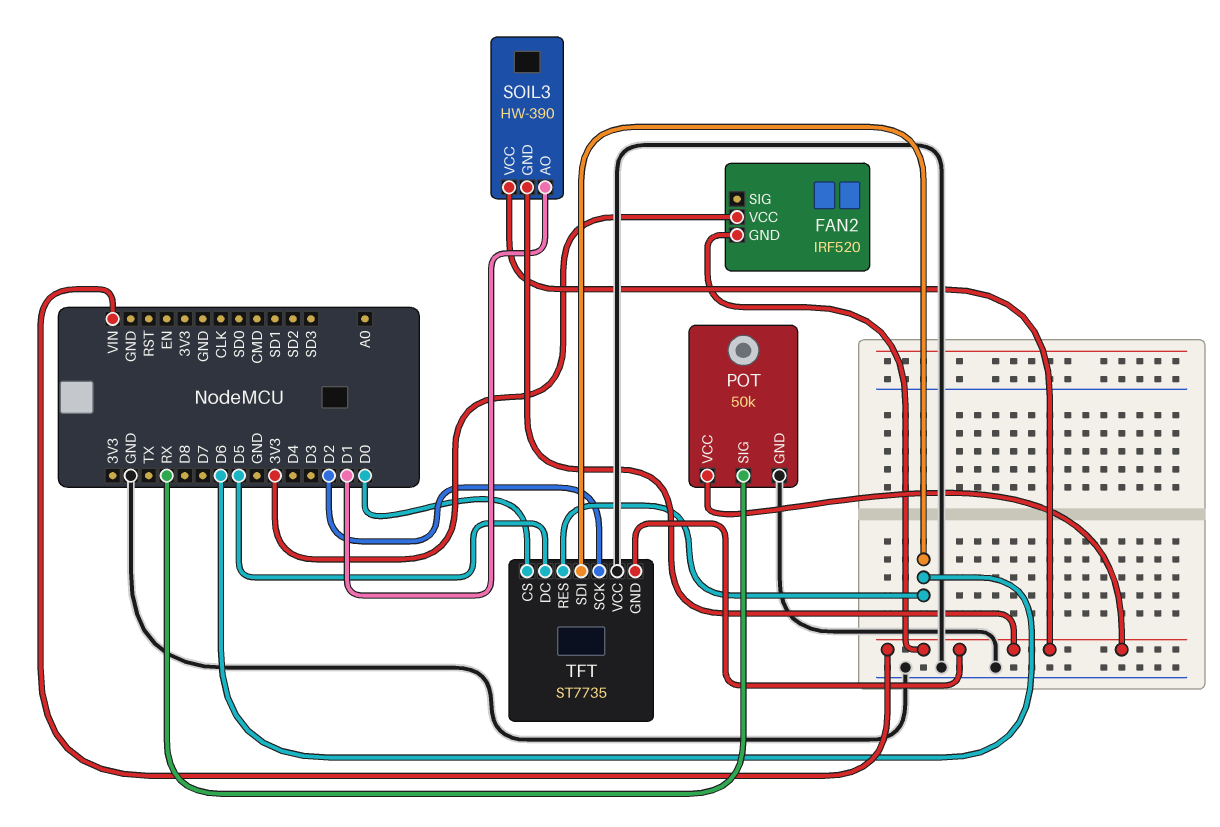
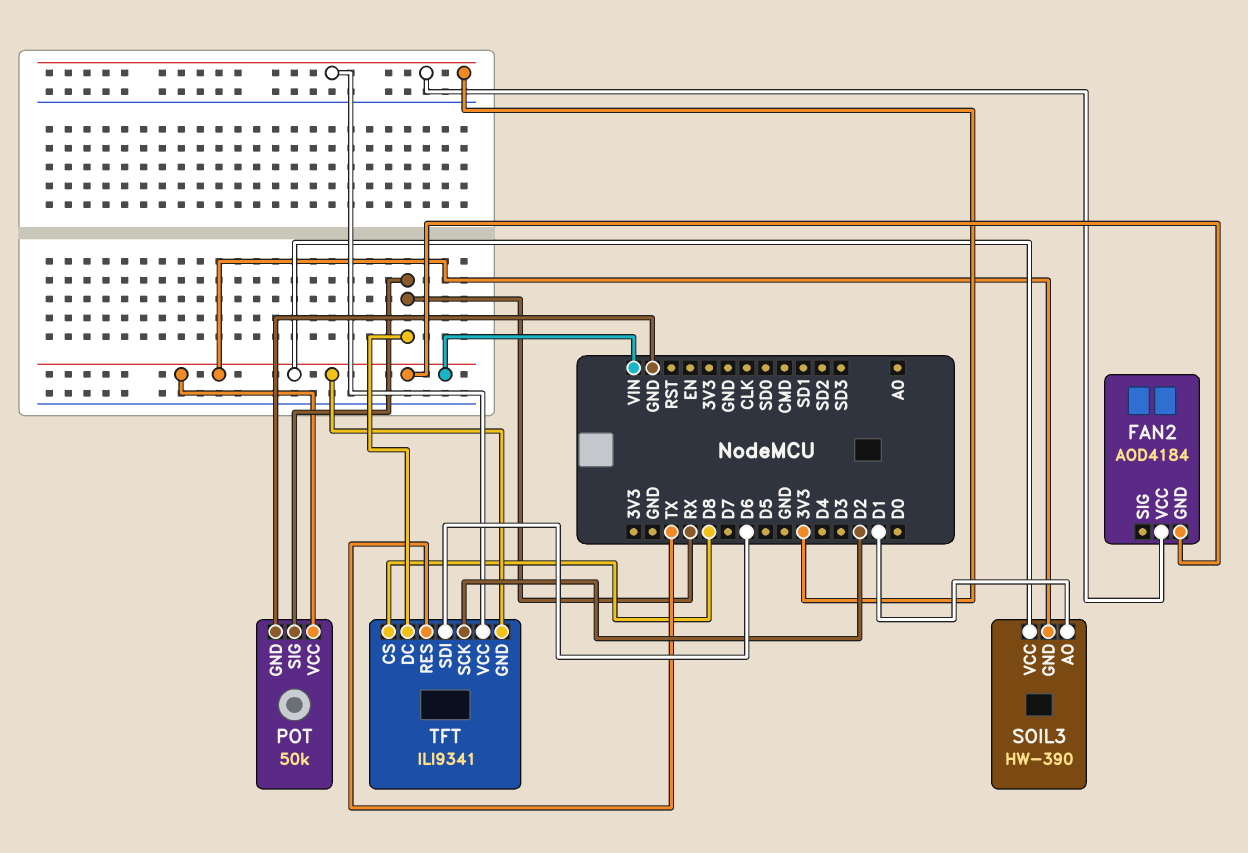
FAN2: IRF520 -> AOD4184
TFT: ST7735 -> ILI9341
TFT pin CS: D0 -> D8
TFT pin DC: D5 -> RX
TFT pin RES: D6 -> TX
TFT pin VCC: GND -> 3V3

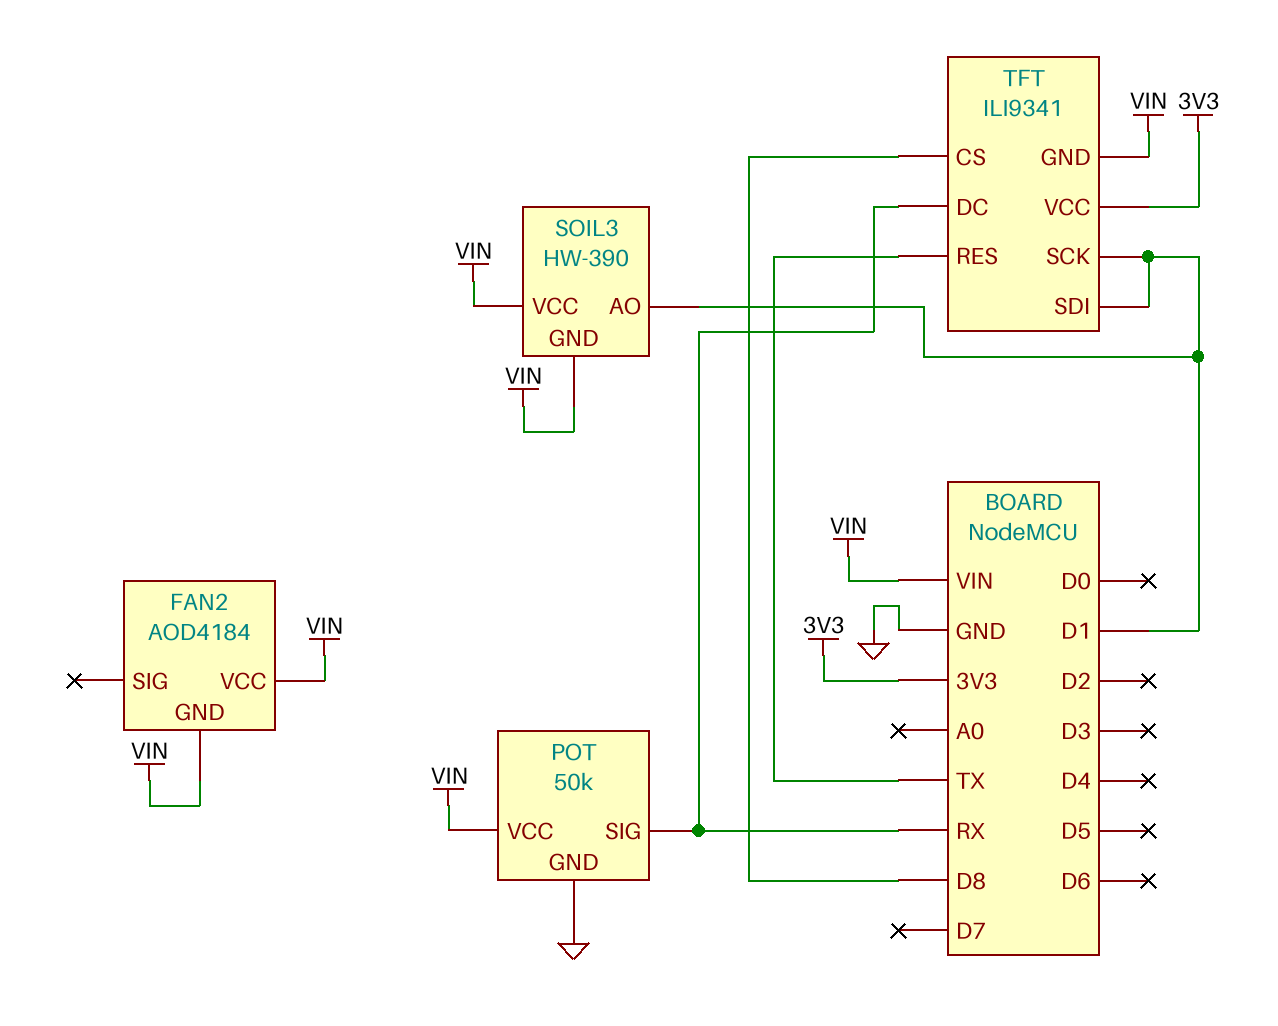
FAN2 pin VCC: 3V3 -> VIN
TFT pin SCK: D2 -> D1
TFT pin SDI: D6 -> D1

